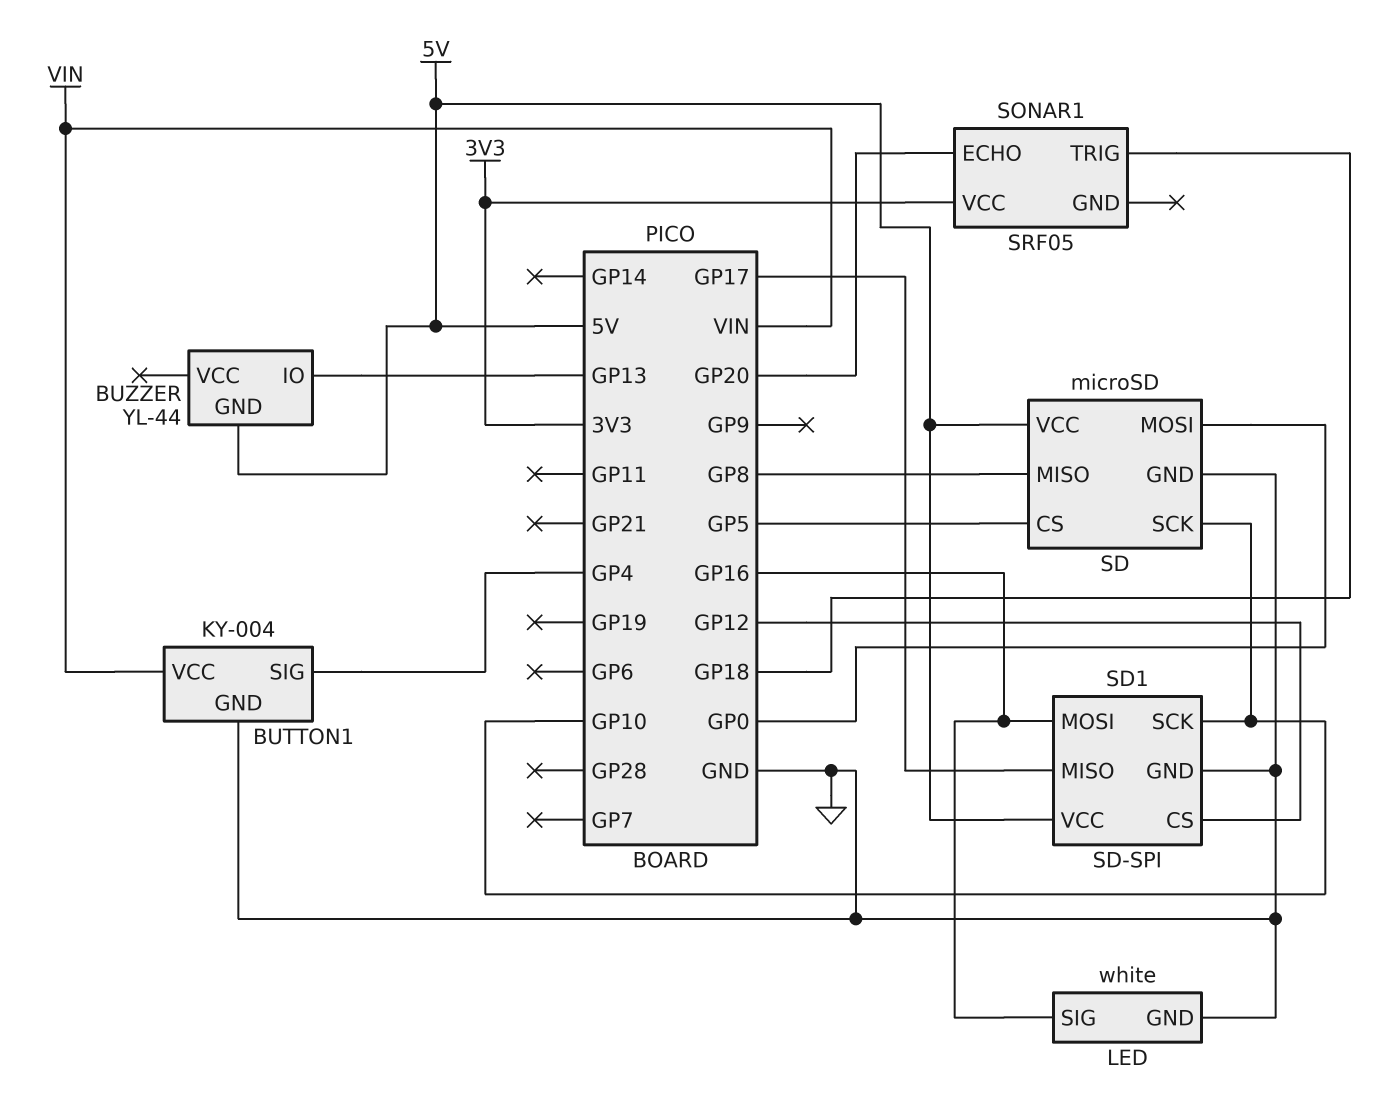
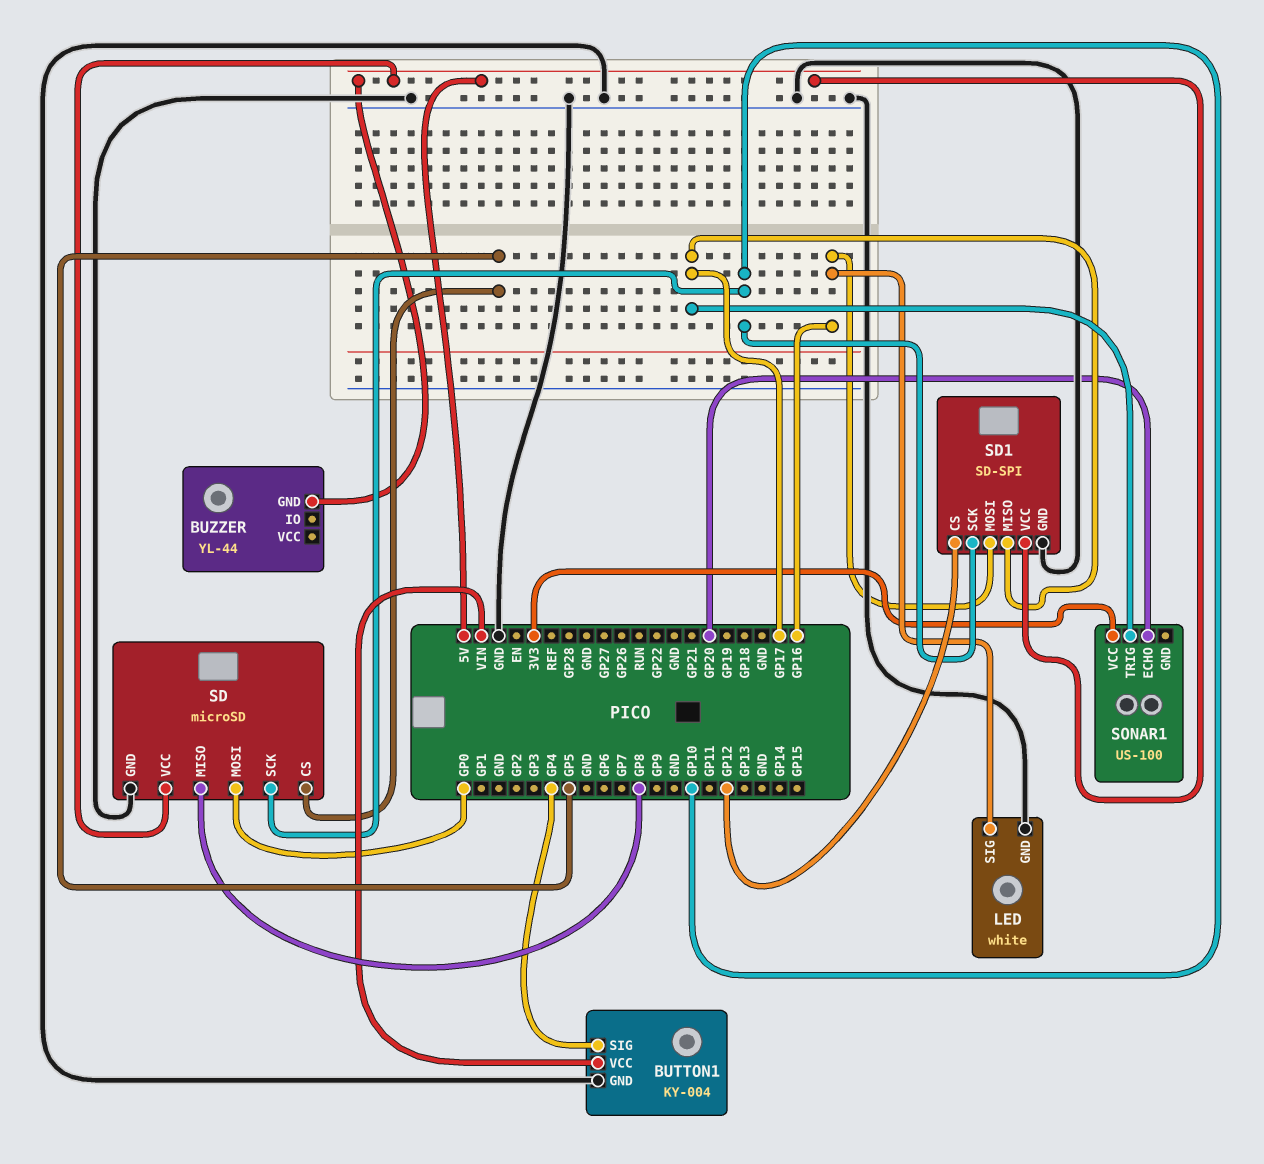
BUZZER pin IO: GP13 -> none
SONAR1: SRF05 -> US-100
SONAR1 pin TRIG: GP18 -> GP17

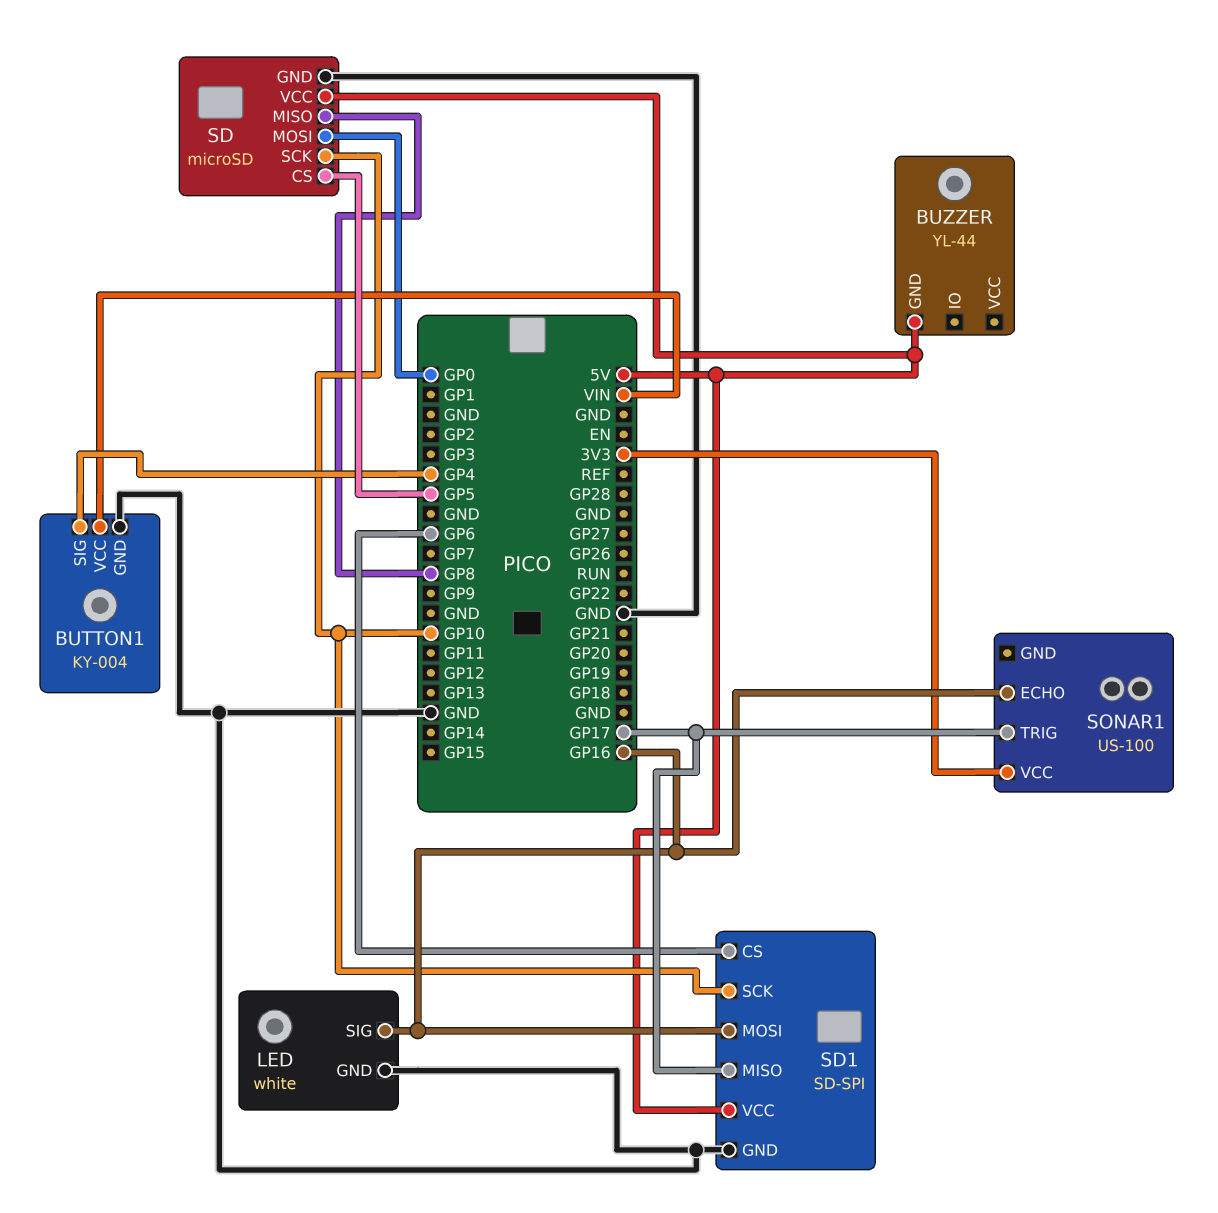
SD1 pin CS: GP12 -> GP6
SONAR1 pin ECHO: GP20 -> GP16

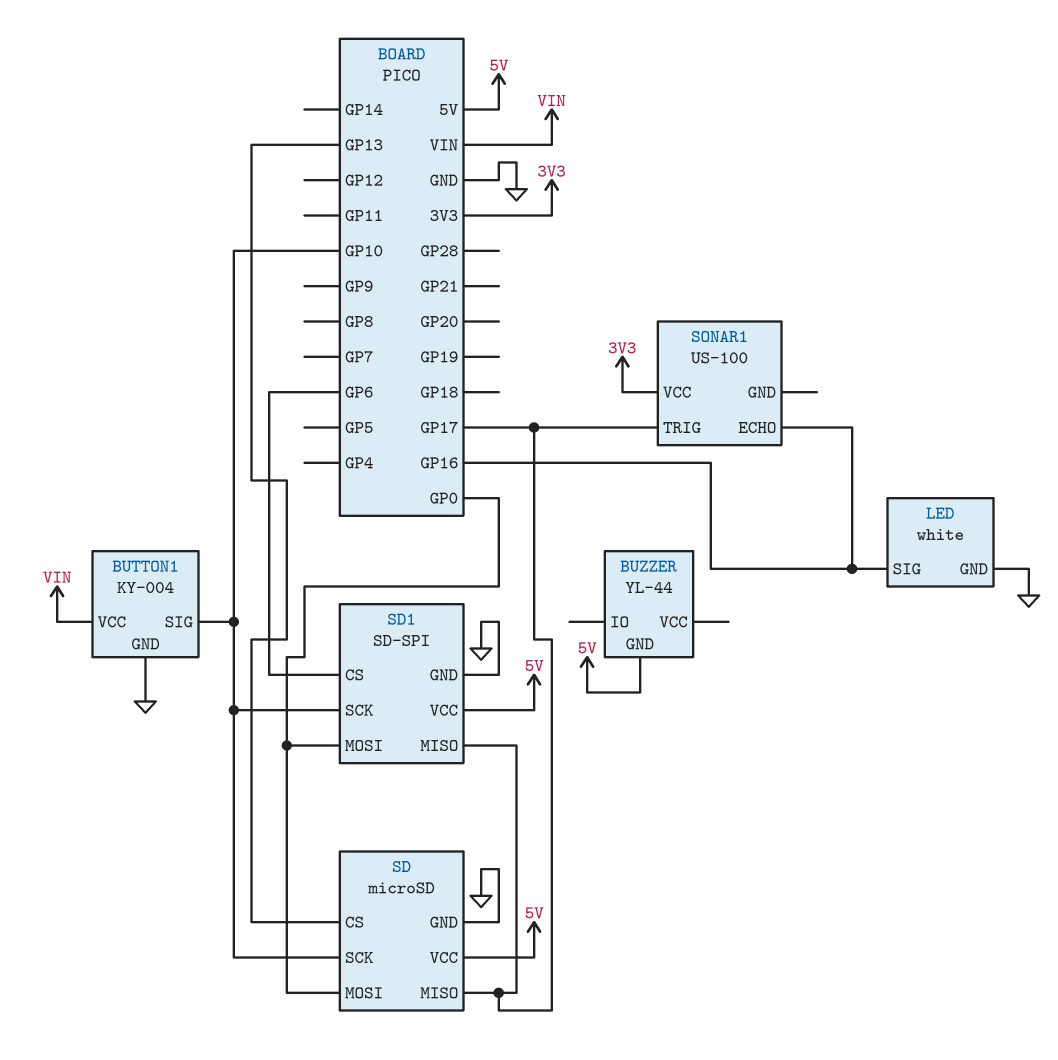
BUTTON1 pin SIG: GP4 -> GP10
SD pin CS: GP5 -> GP13
SD pin MISO: GP8 -> GP17
SD1 pin MOSI: GP16 -> GP0

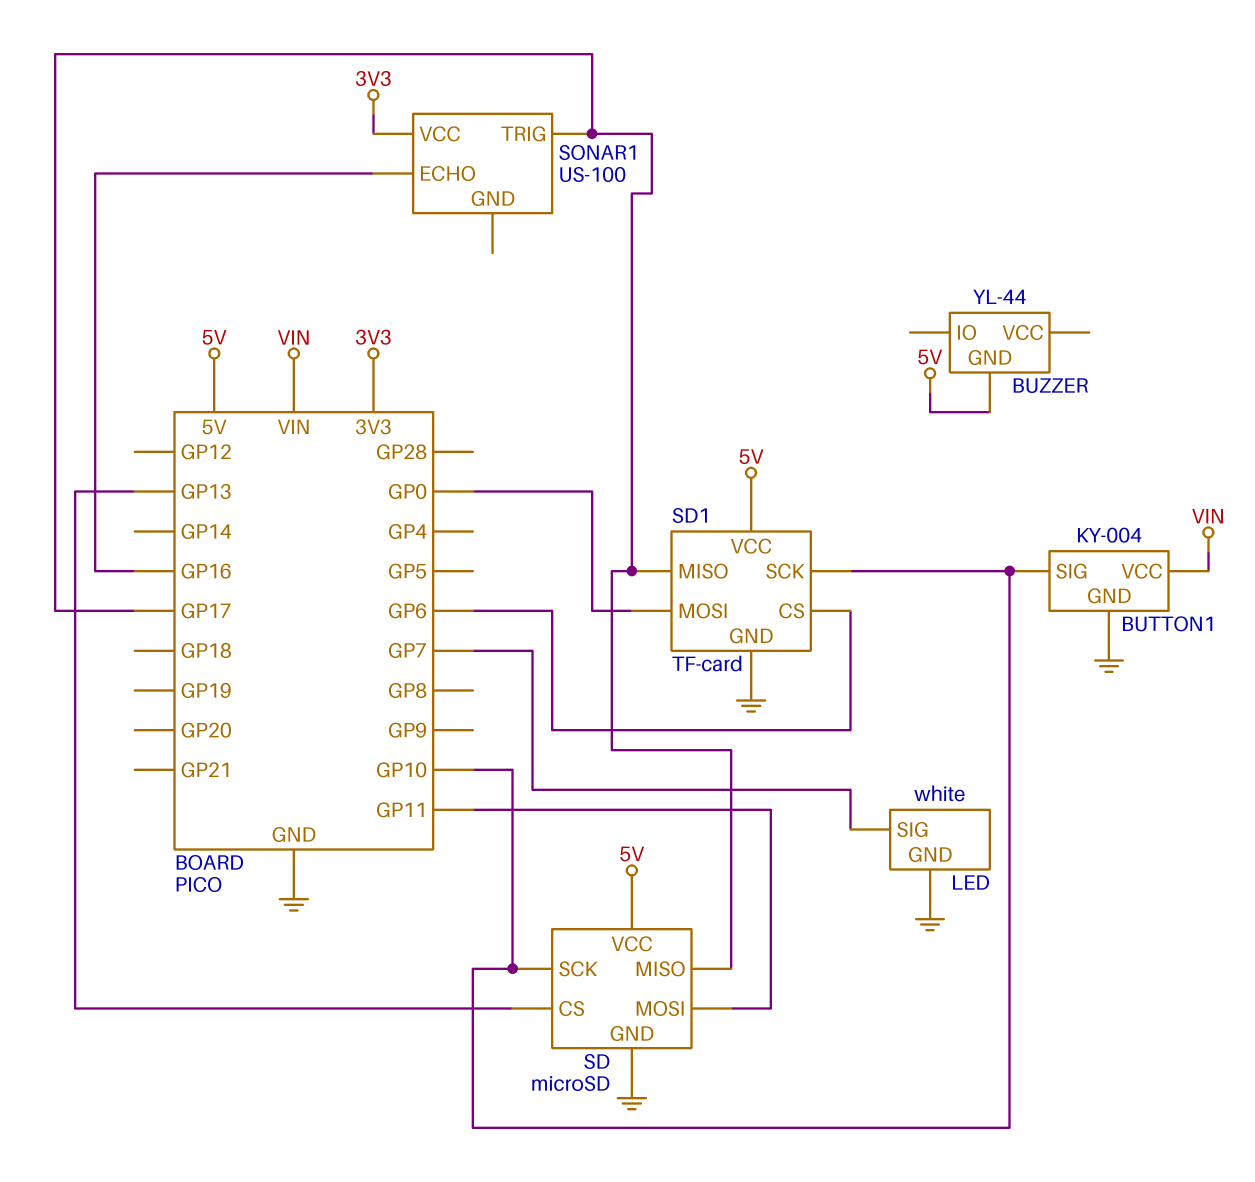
LED pin SIG: GP16 -> GP7
SD pin MOSI: GP0 -> GP11
SD1: SD-SPI -> TF-card

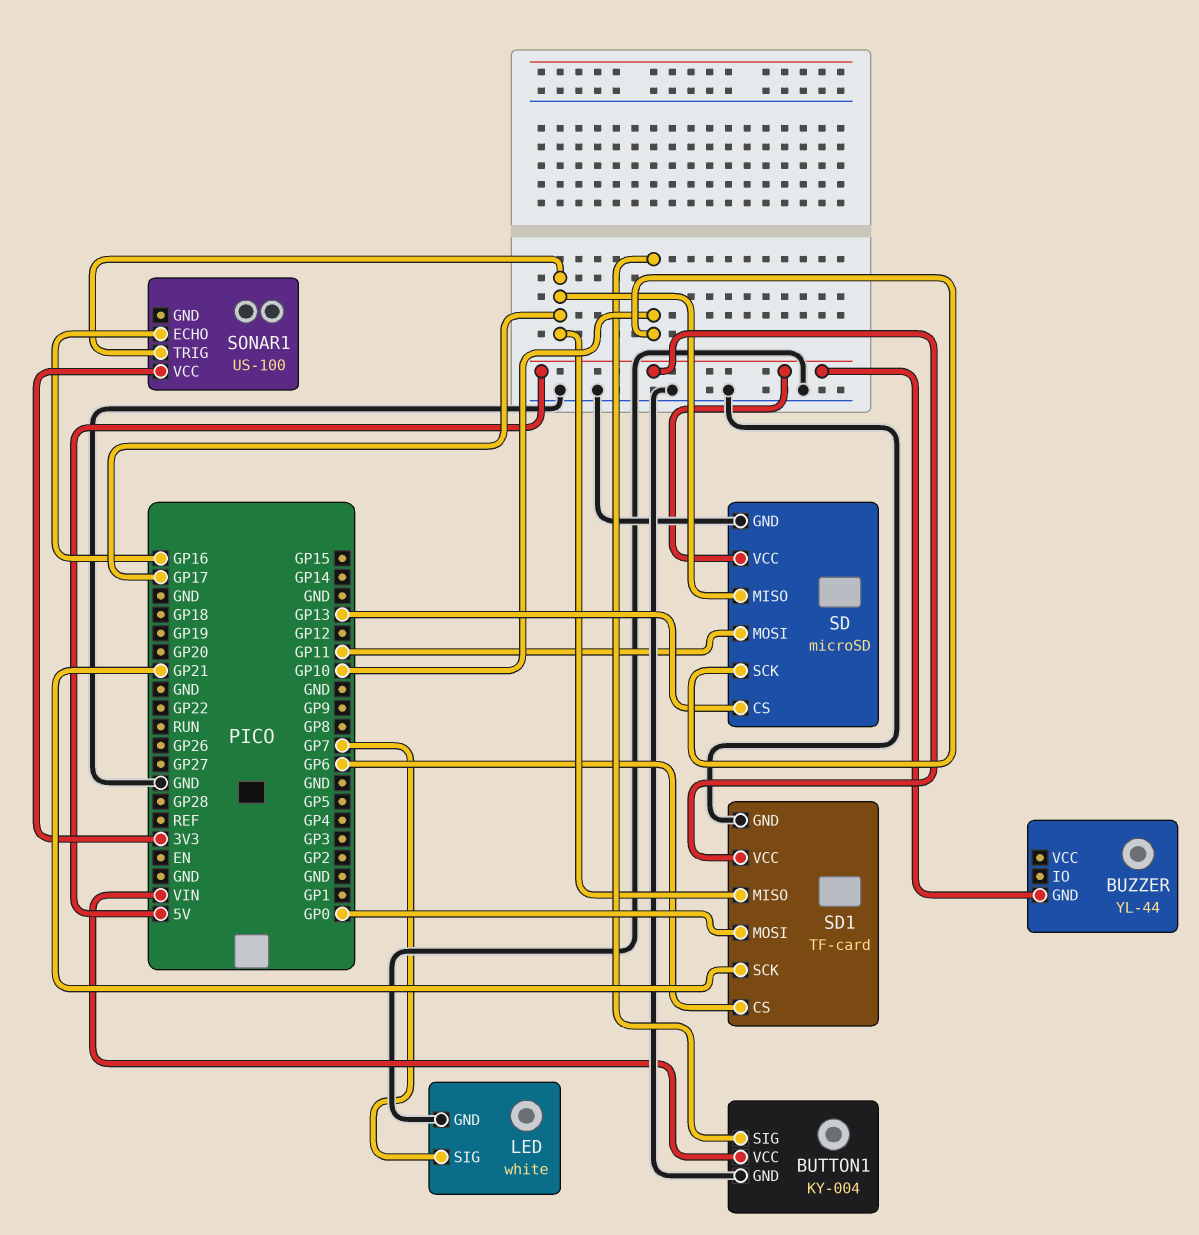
SD1 pin SCK: GP10 -> GP21

